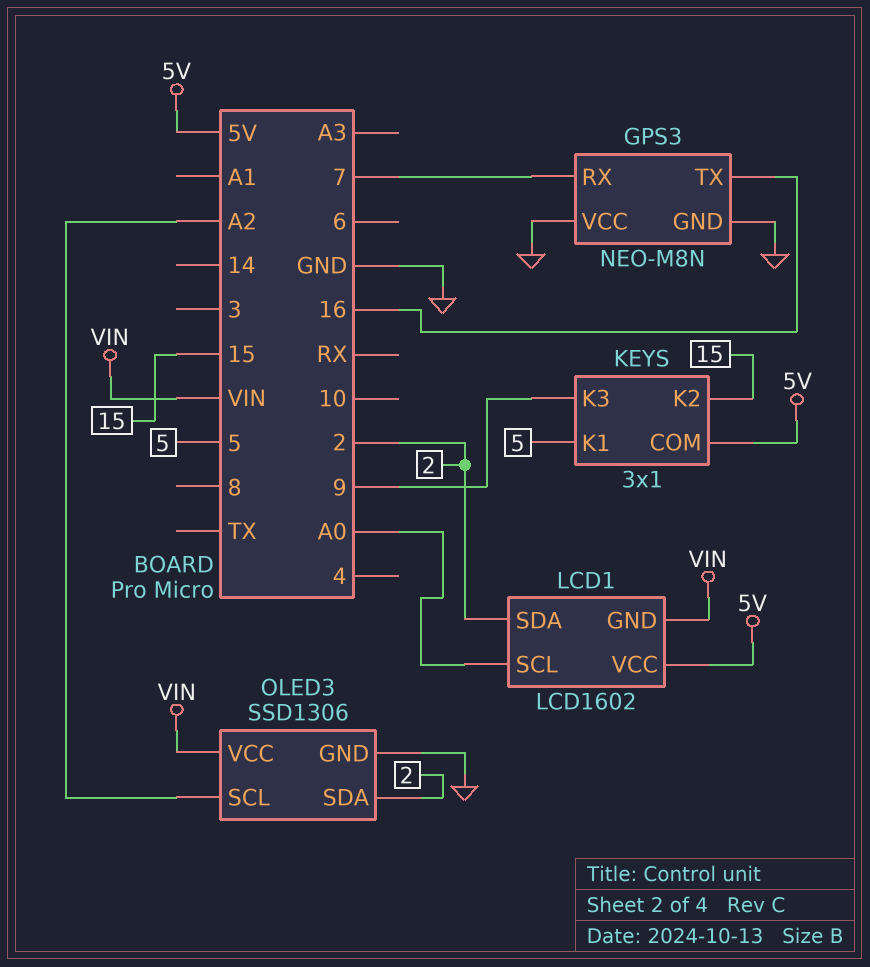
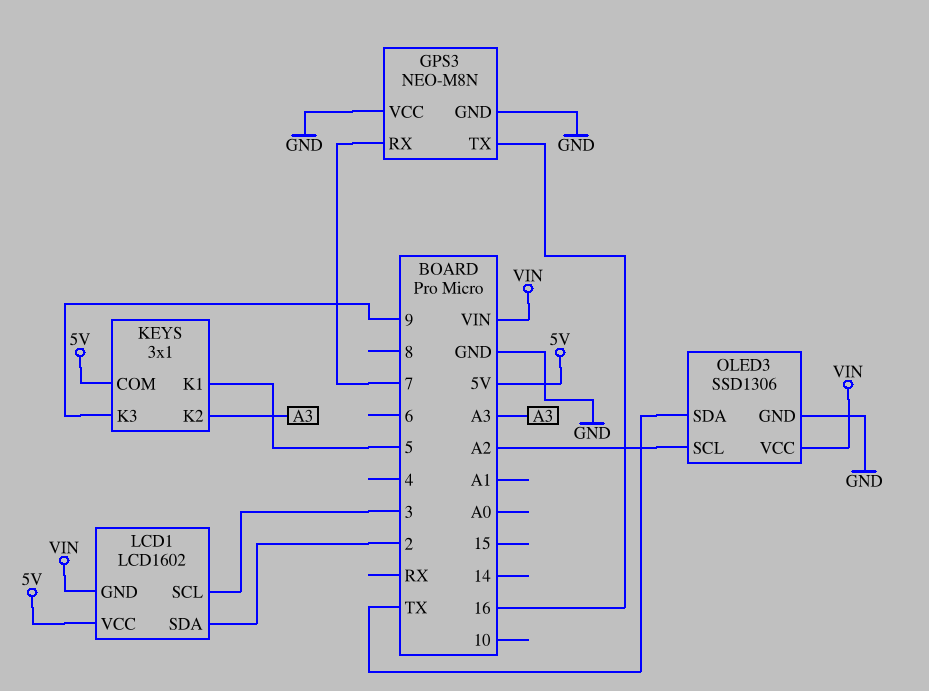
KEYS pin K2: 15 -> A3
LCD1 pin SCL: A0 -> 3
OLED3 pin SDA: 2 -> TX

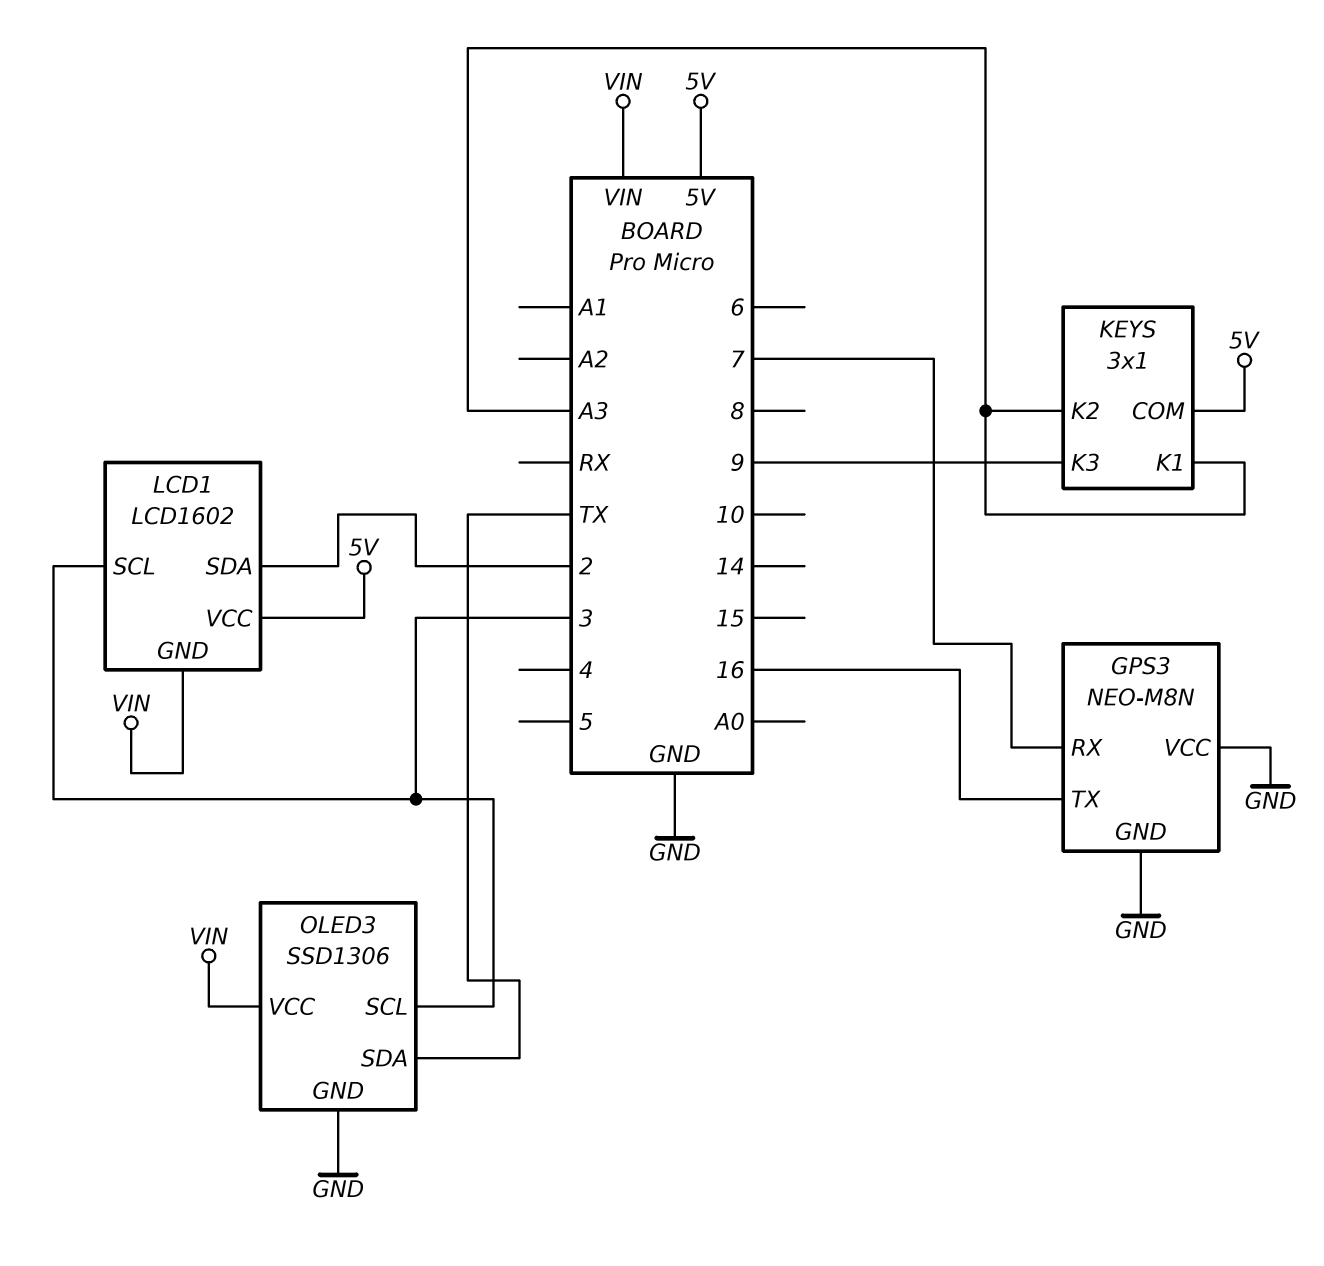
KEYS pin K1: 5 -> A3
OLED3 pin SCL: A2 -> 3

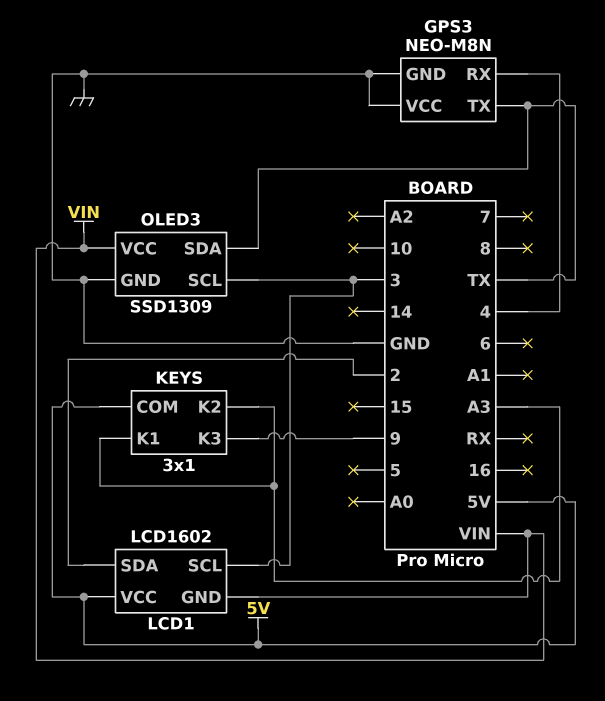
GPS3 pin RX: 7 -> 4
GPS3 pin TX: 16 -> TX
OLED3: SSD1306 -> SSD1309

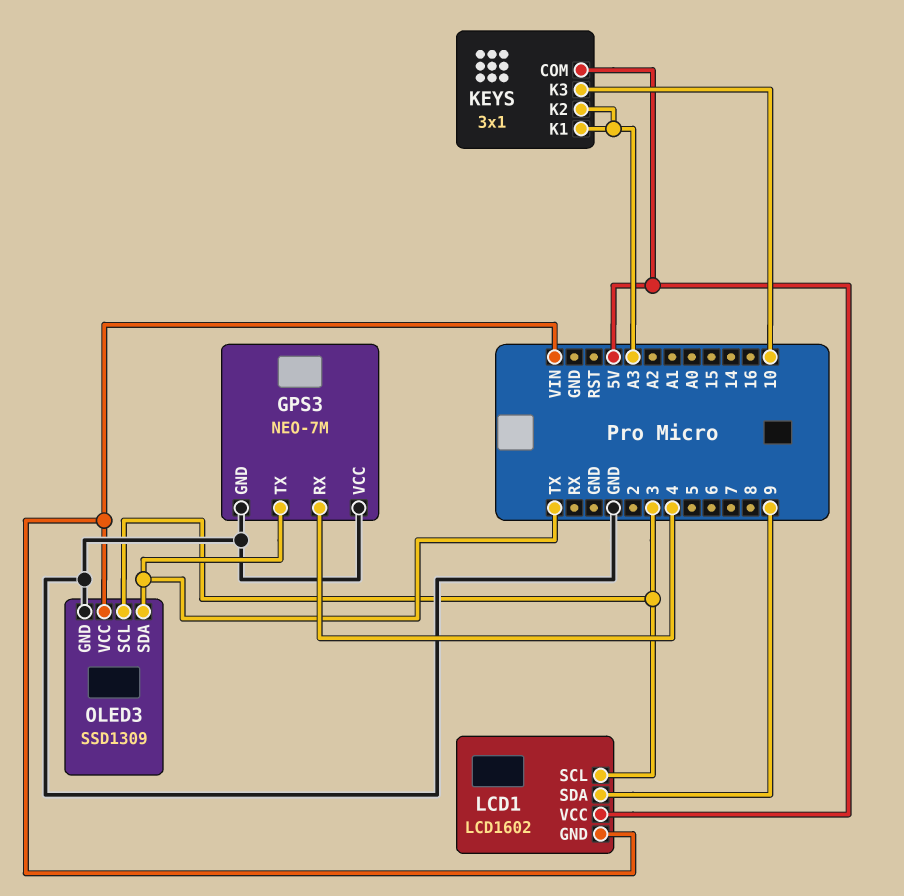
GPS3: NEO-M8N -> NEO-7M
KEYS pin K3: 9 -> 10
LCD1 pin SDA: 2 -> 9

